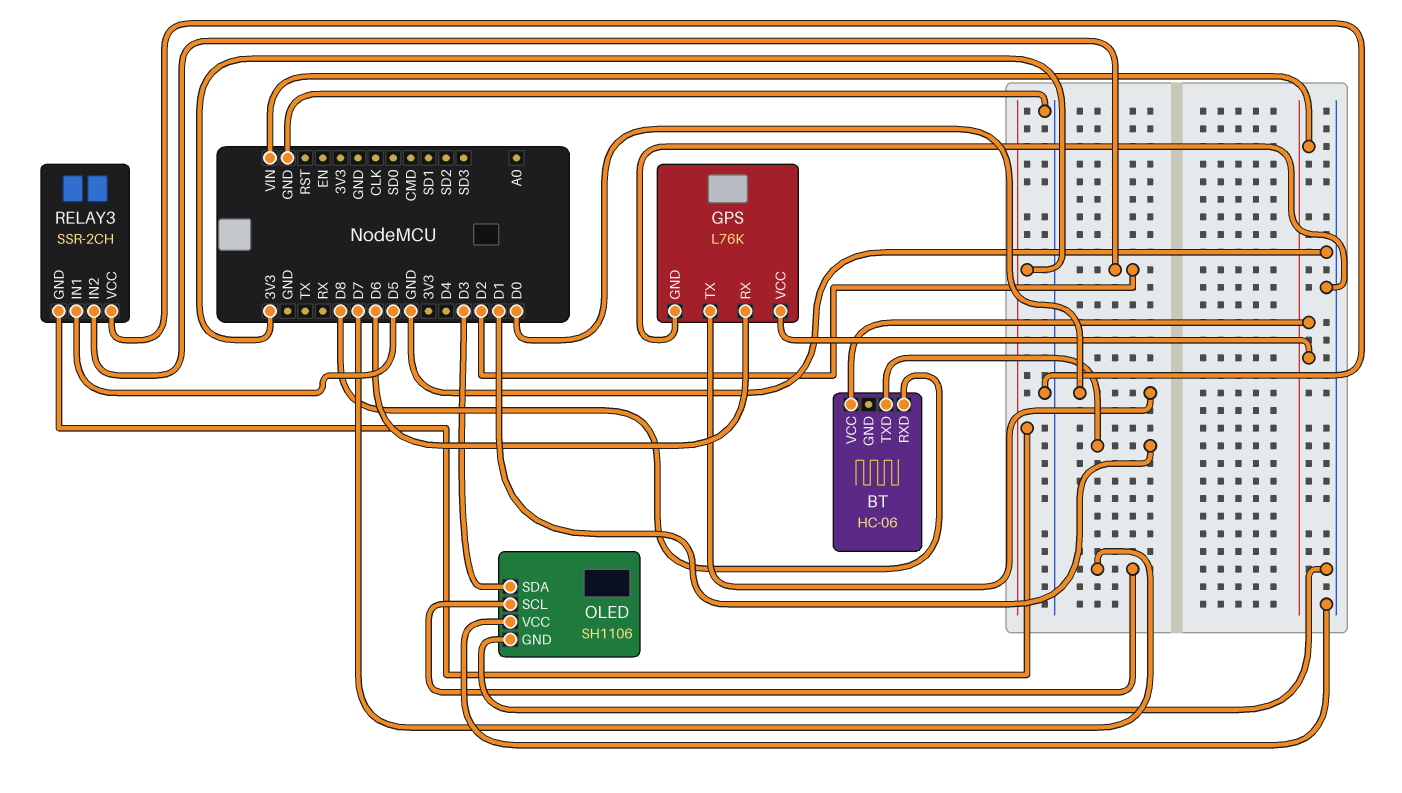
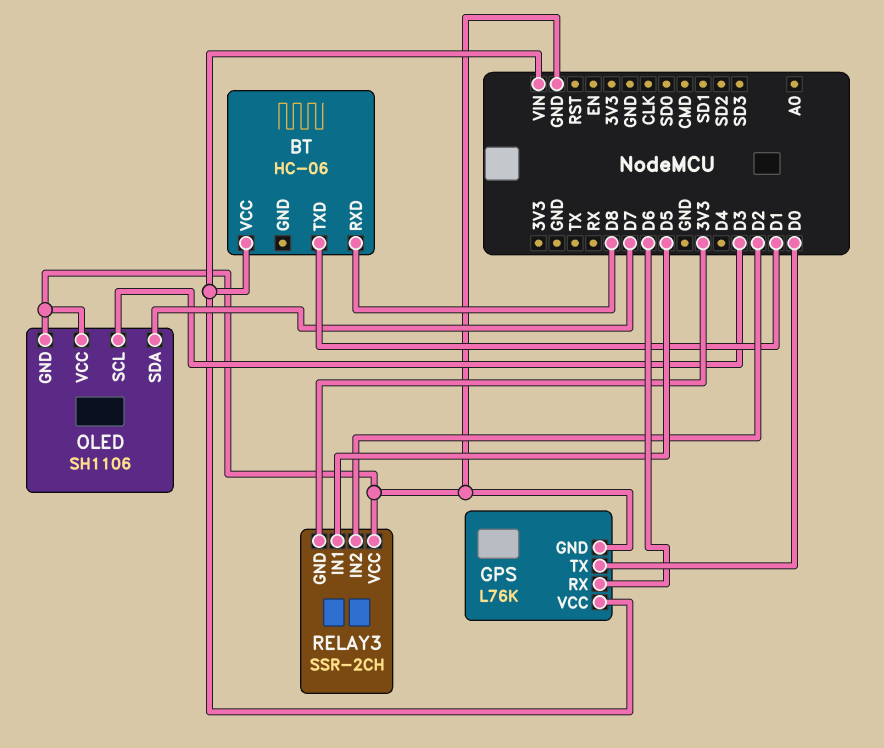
OLED pin SCL: D7 -> D3
OLED pin SDA: D3 -> D7

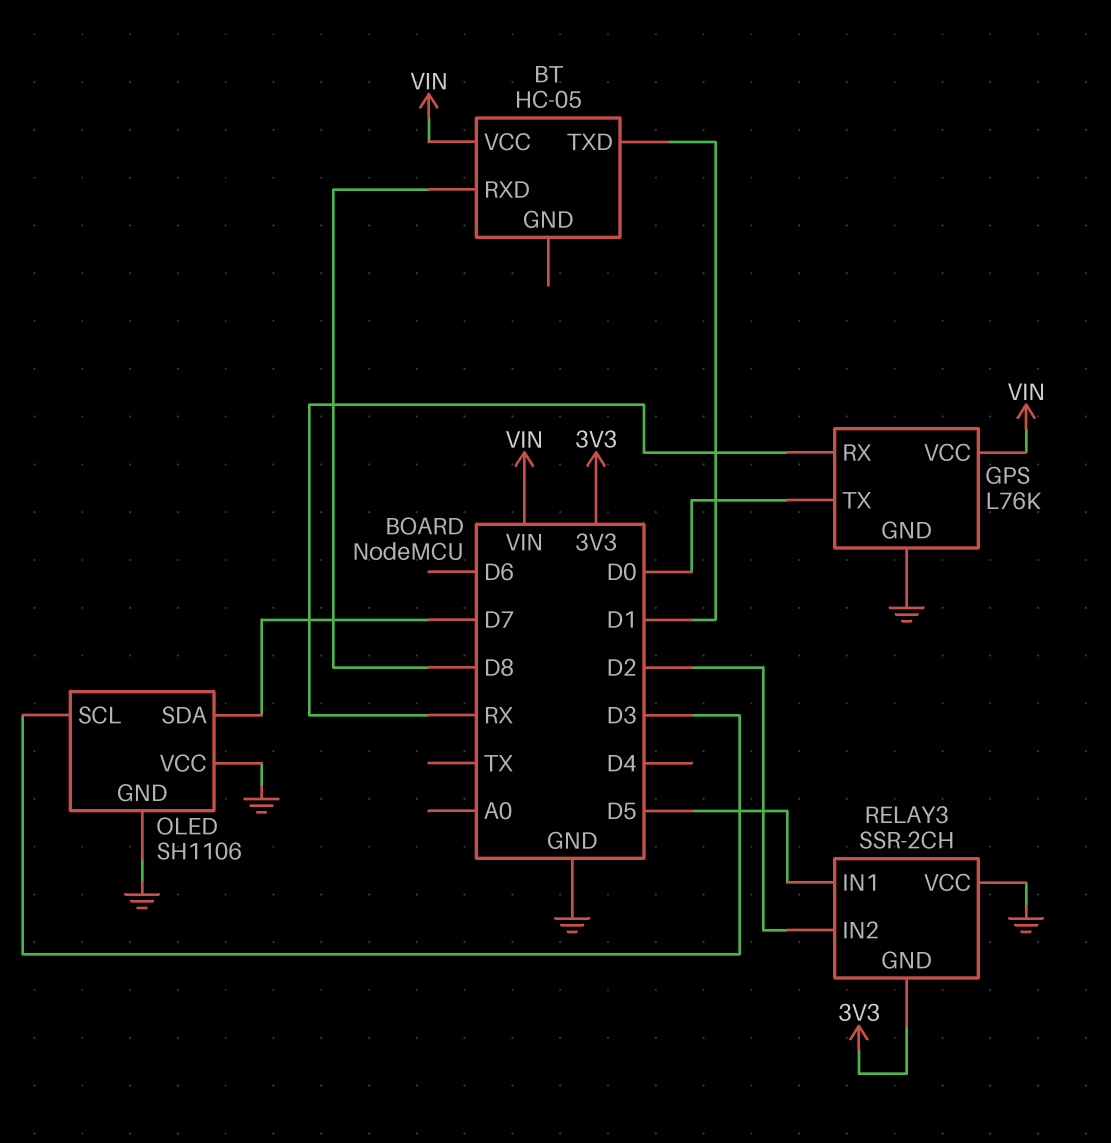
BT: HC-06 -> HC-05
GPS pin RX: D6 -> RX

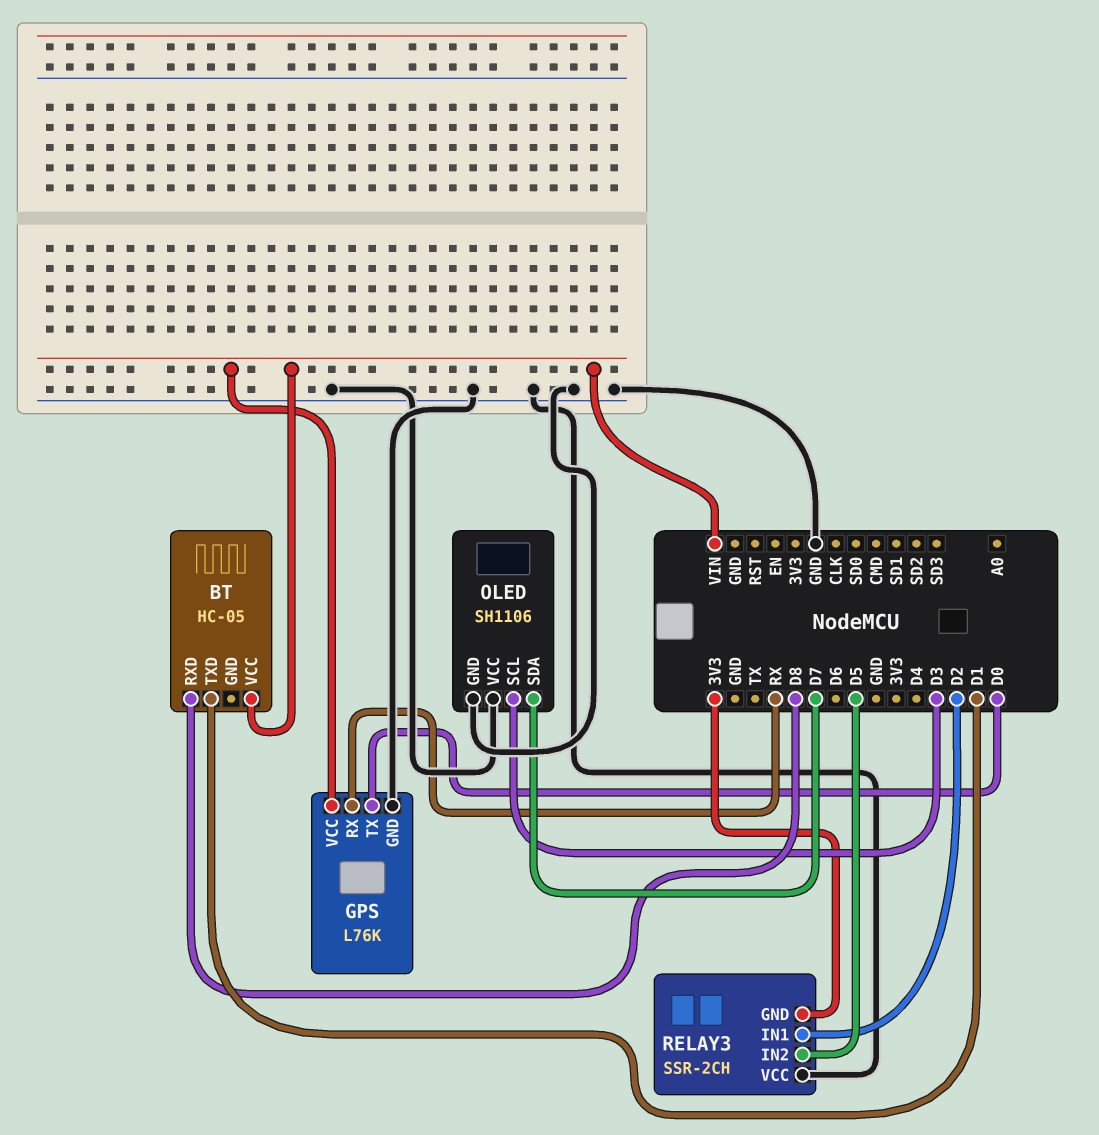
RELAY3 pin IN1: D5 -> D2
RELAY3 pin IN2: D2 -> D5

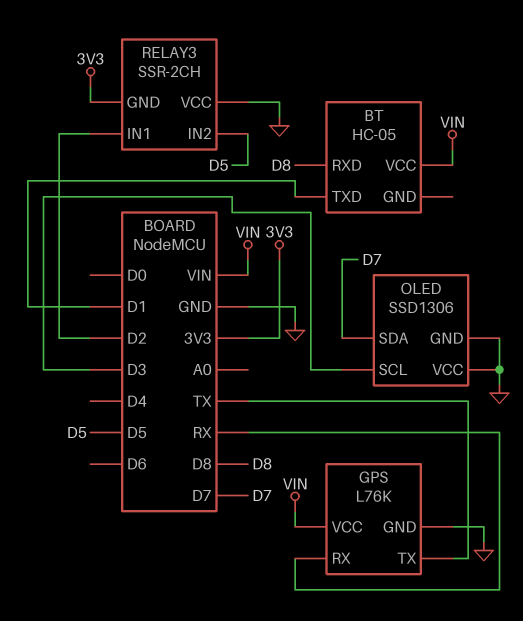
GPS pin TX: D0 -> TX
OLED: SH1106 -> SSD1306

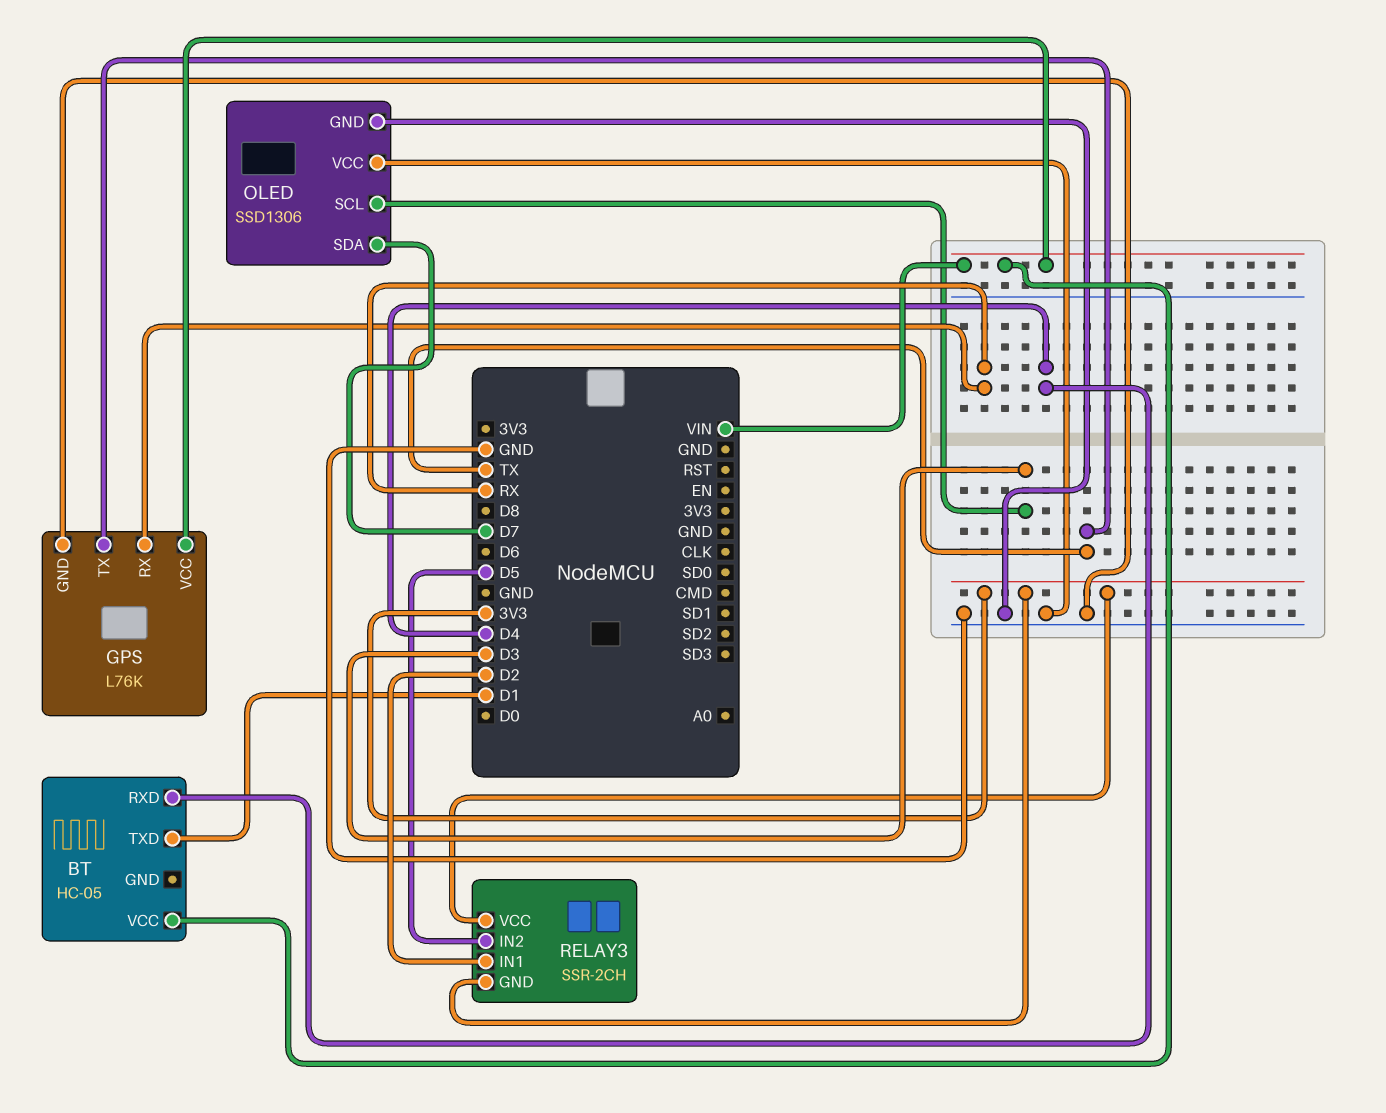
BT pin RXD: D8 -> D4
RELAY3 pin VCC: GND -> 3V3

